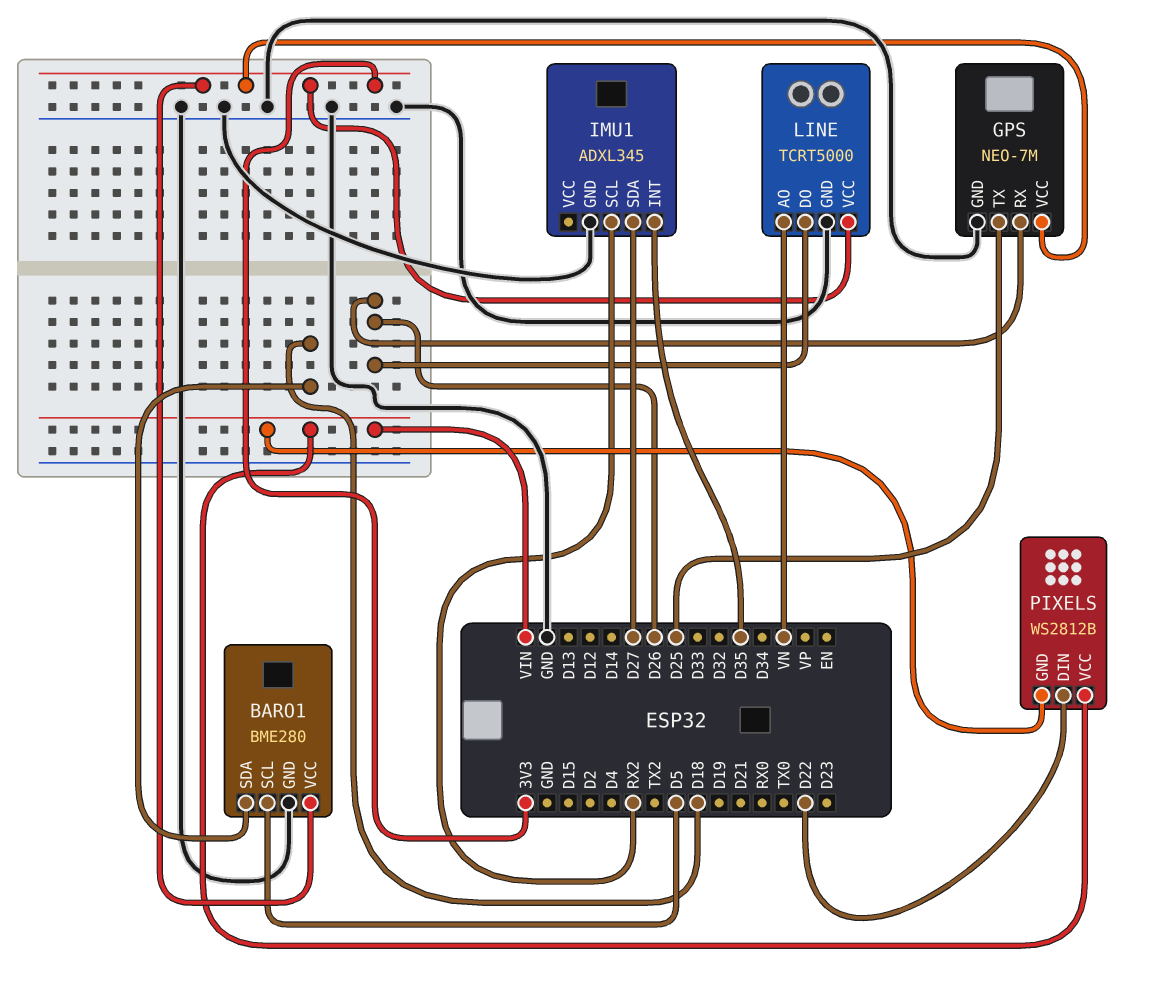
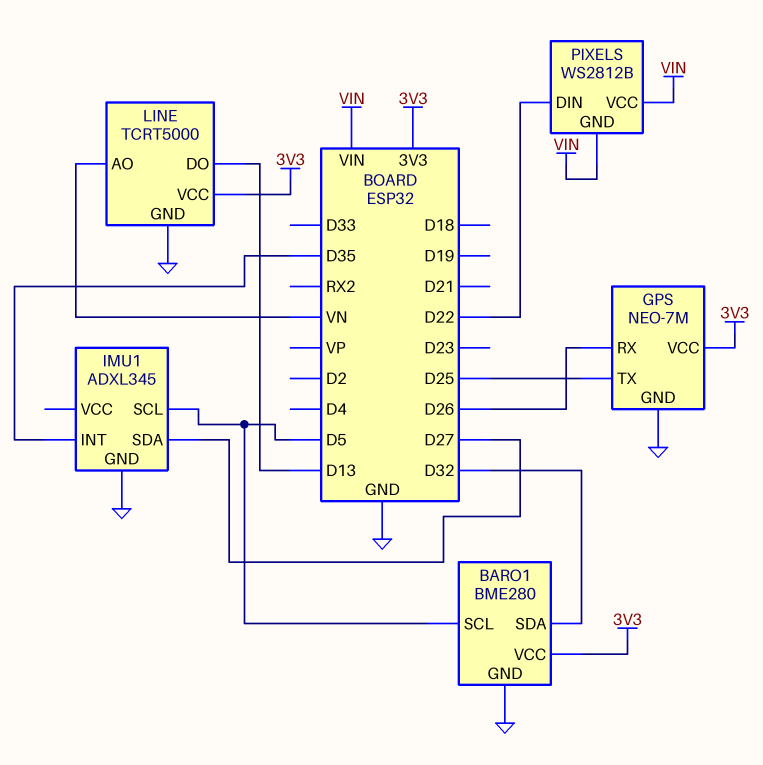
BARO1 pin SDA: D18 -> D32
IMU1 pin SCL: RX2 -> D5
LINE pin DO: D26 -> D13

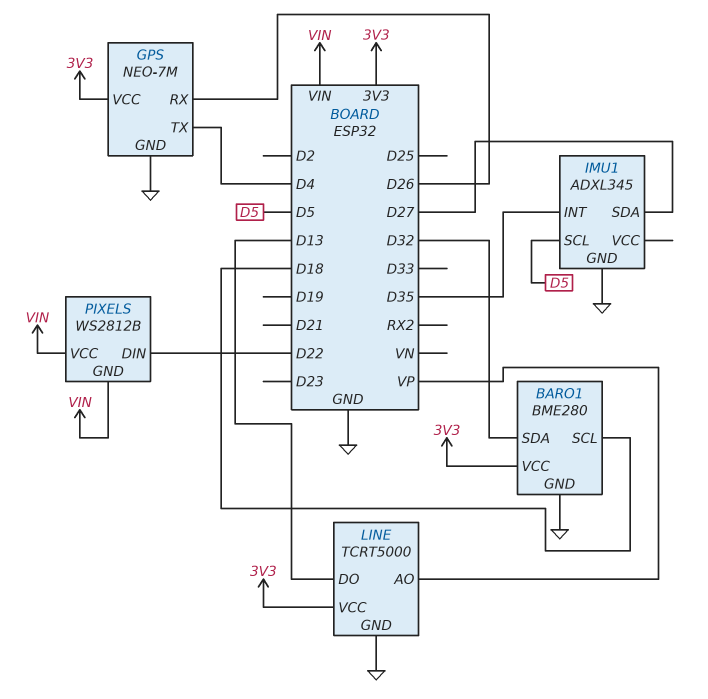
BARO1 pin SCL: D5 -> D18
GPS pin TX: D25 -> D4
LINE pin AO: VN -> VP

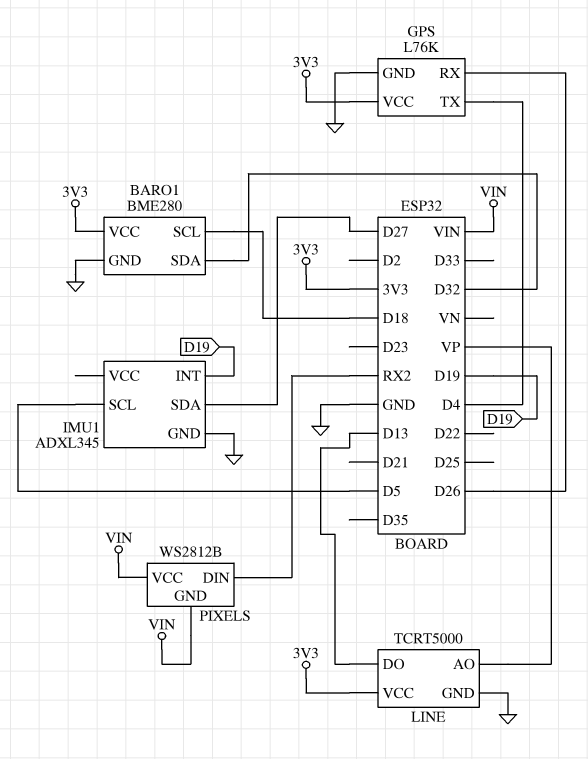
GPS: NEO-7M -> L76K
IMU1 pin INT: D35 -> D19
PIXELS pin DIN: D22 -> RX2

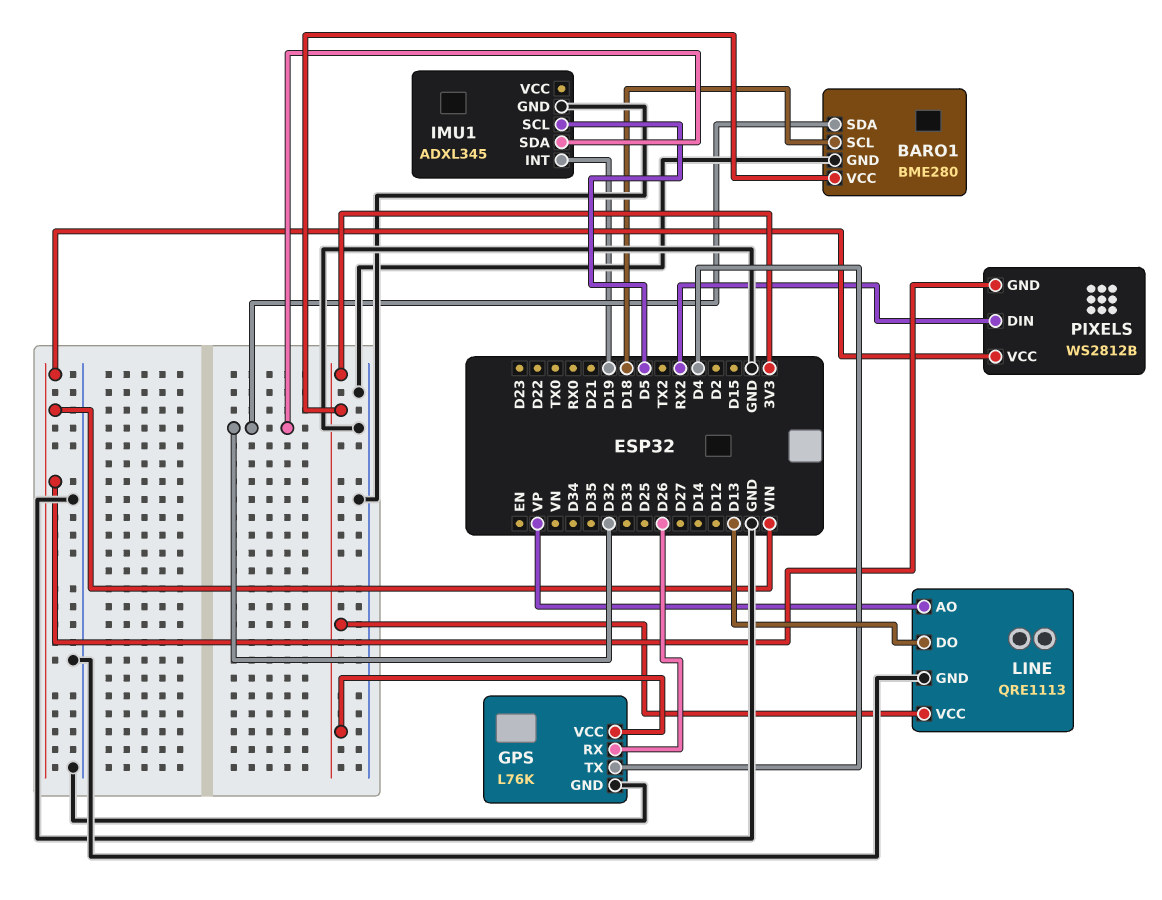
IMU1 pin SDA: D27 -> D32
LINE: TCRT5000 -> QRE1113

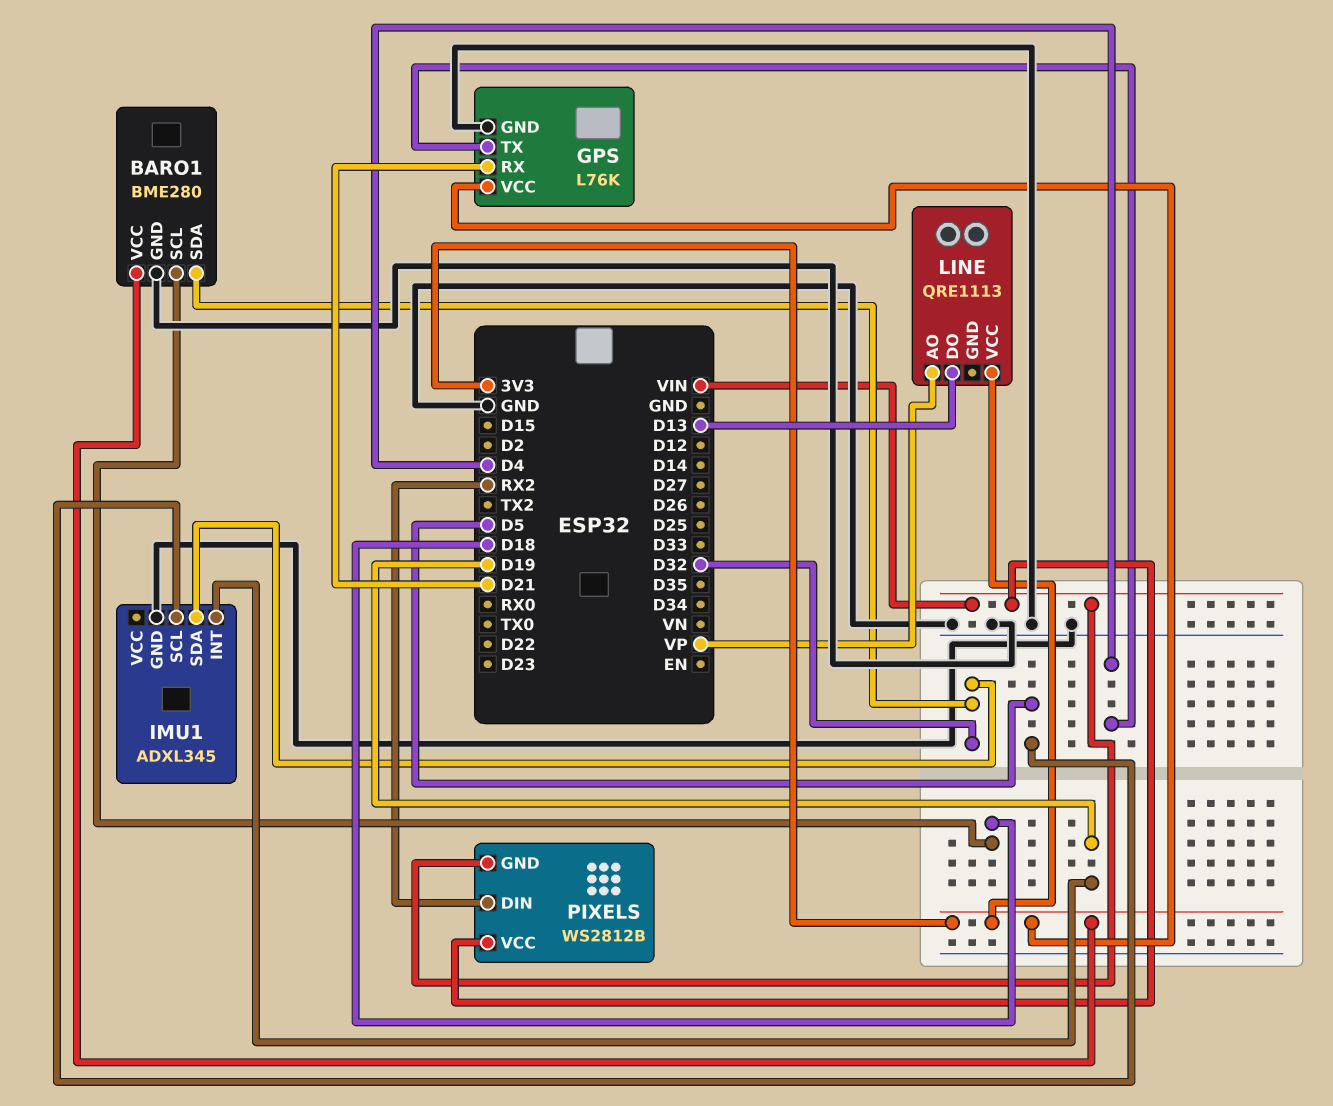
GPS pin RX: D26 -> D21
LINE pin GND: GND -> none

